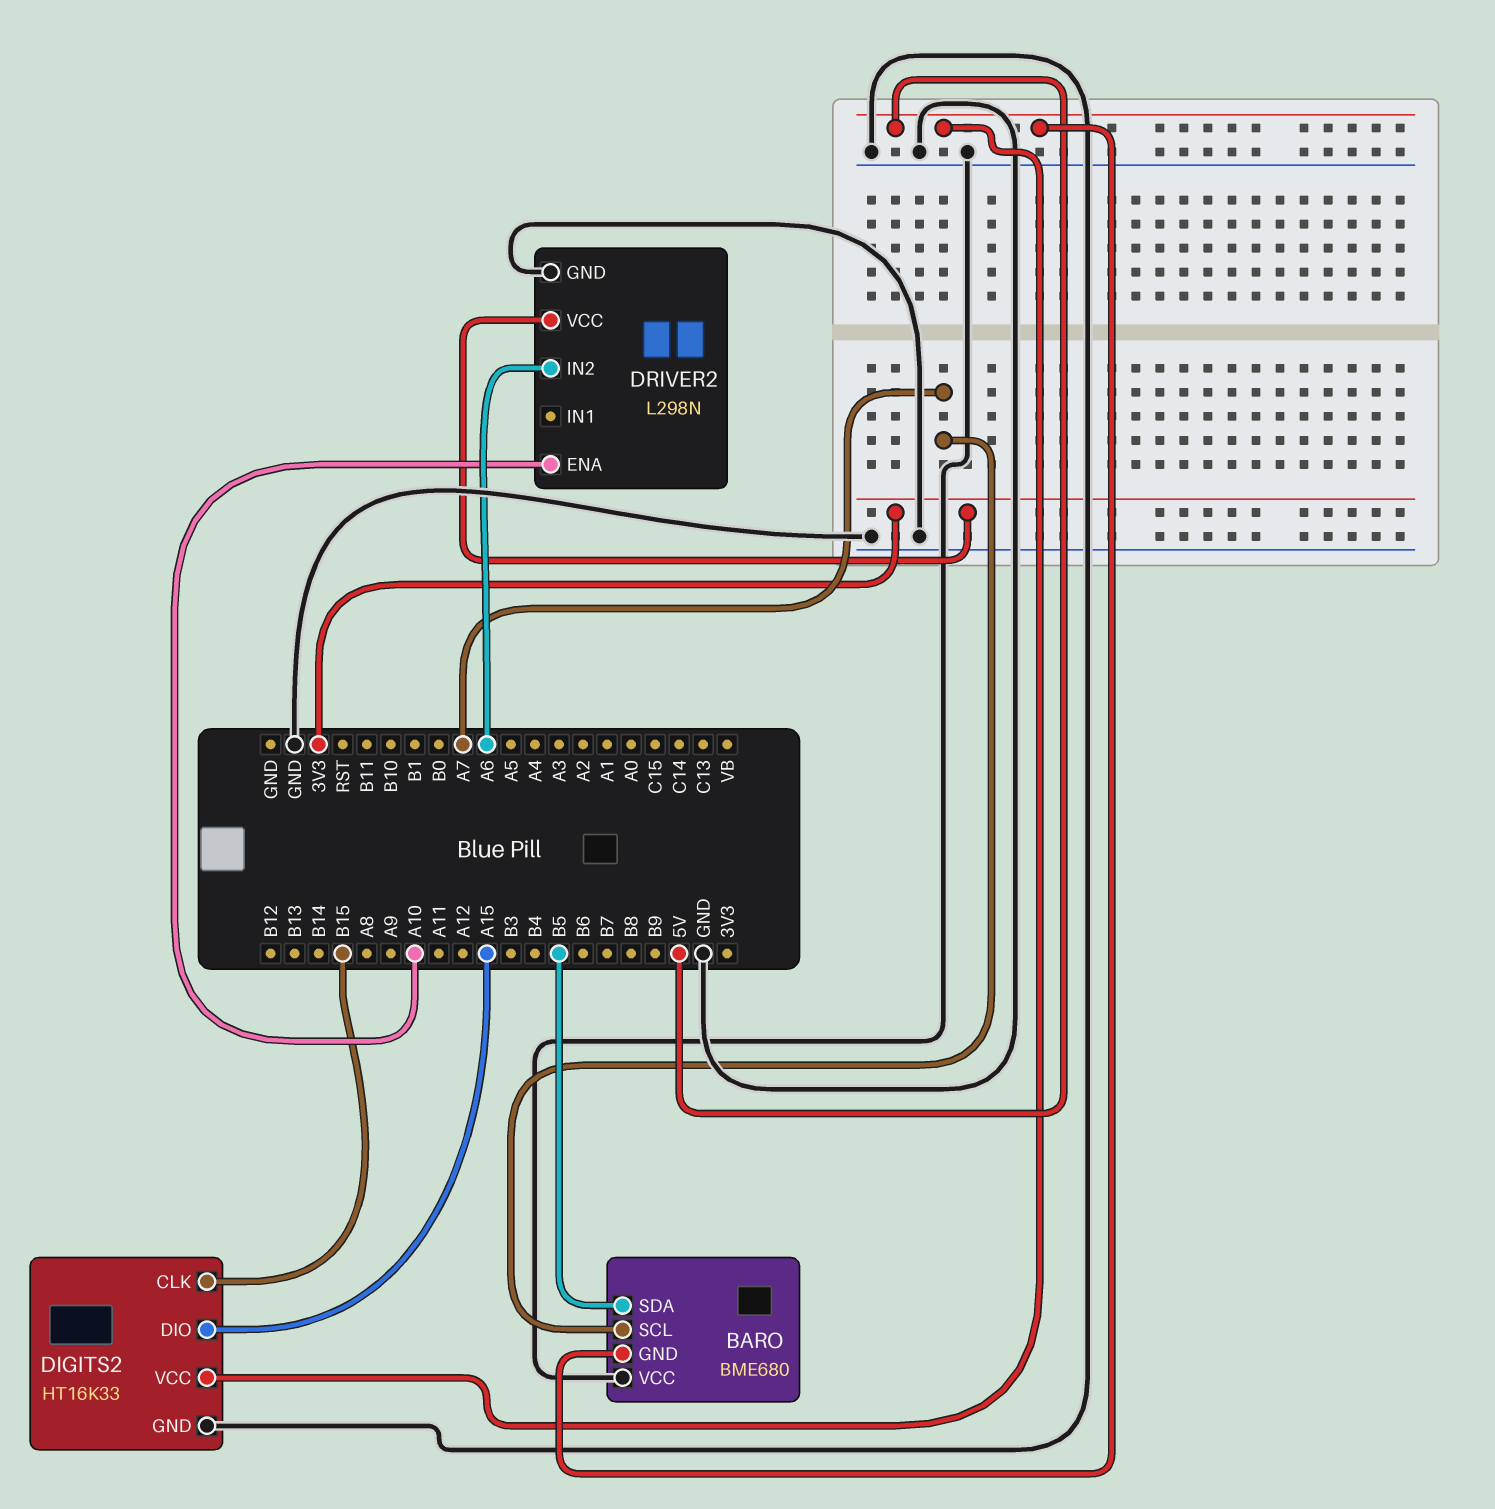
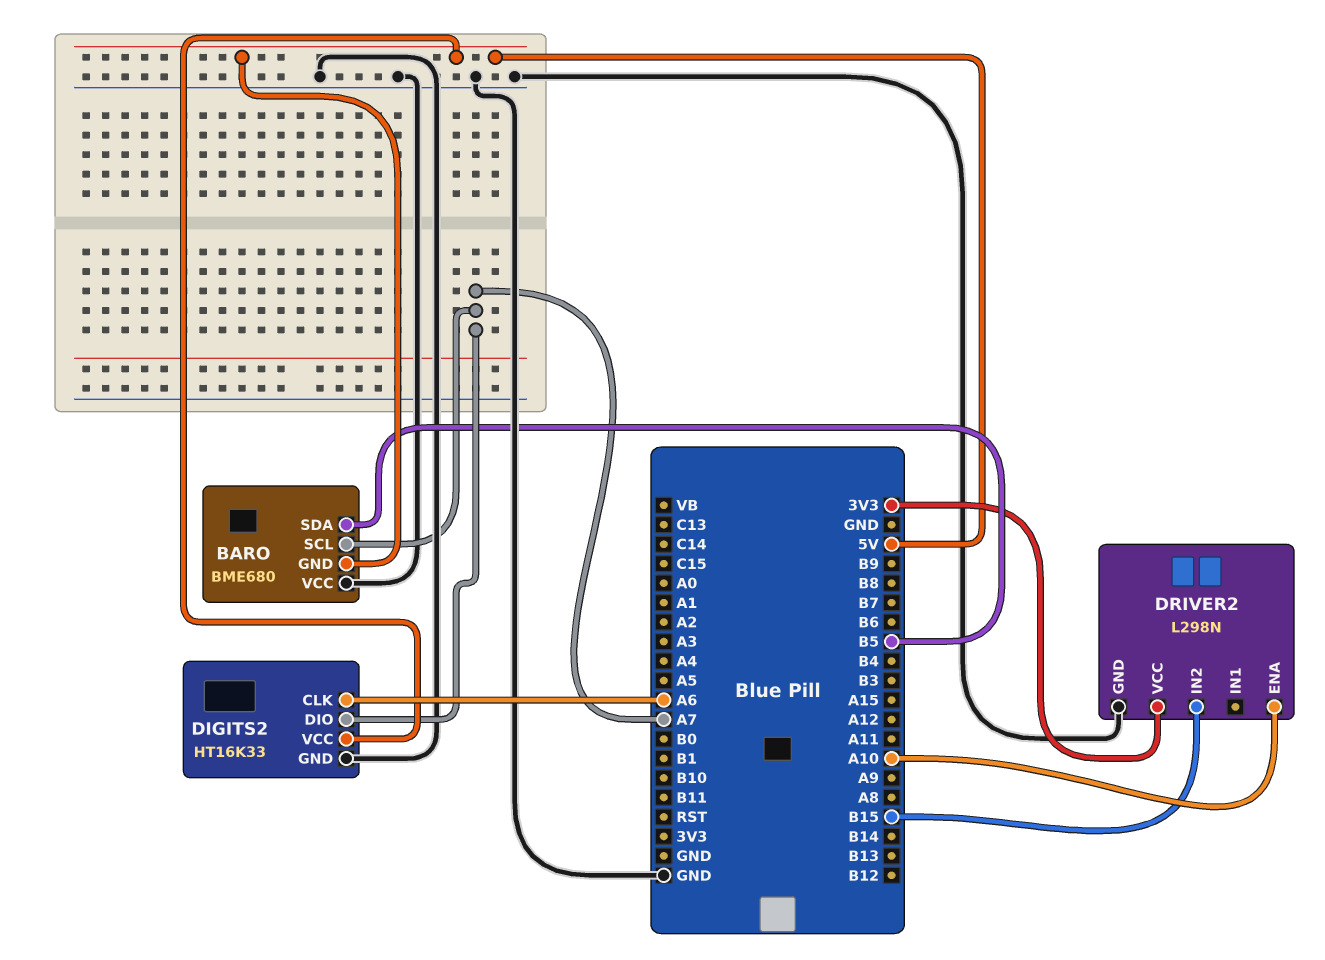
DIGITS2 pin CLK: B15 -> A6
DIGITS2 pin DIO: A15 -> A7
DRIVER2 pin IN2: A6 -> B15

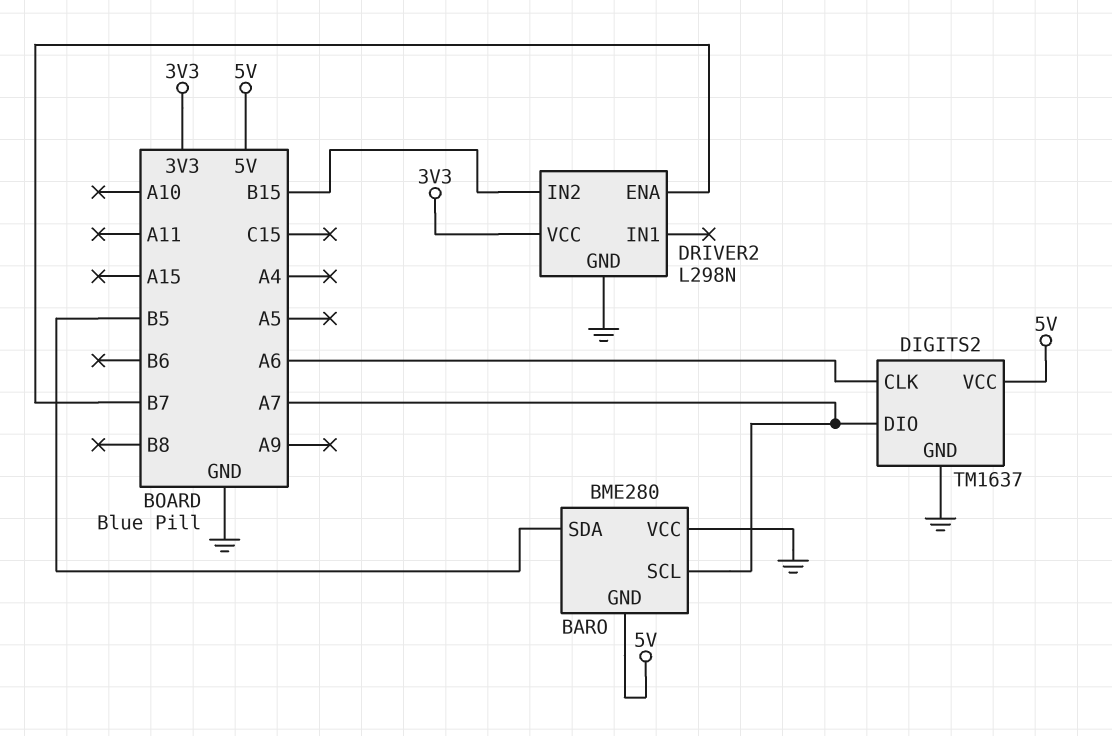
BARO: BME680 -> BME280
DIGITS2: HT16K33 -> TM1637
DRIVER2 pin ENA: A10 -> B7

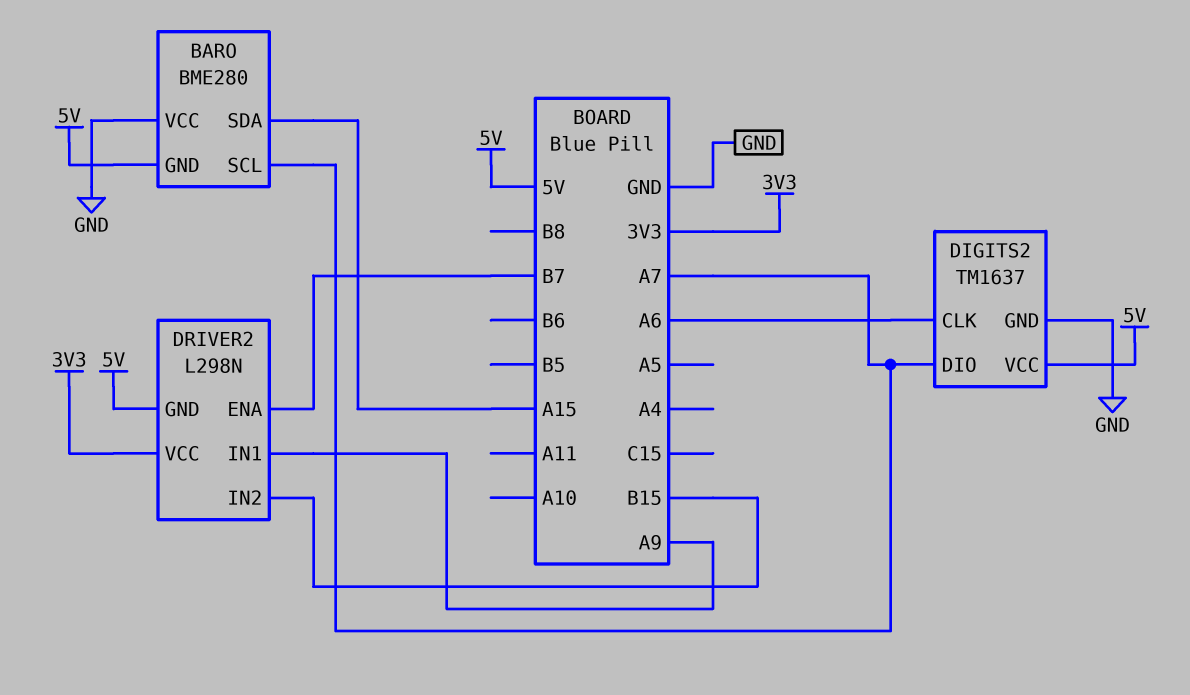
BARO pin SDA: B5 -> A15
DRIVER2 pin GND: GND -> 5V
DRIVER2 pin IN1: none -> A9

